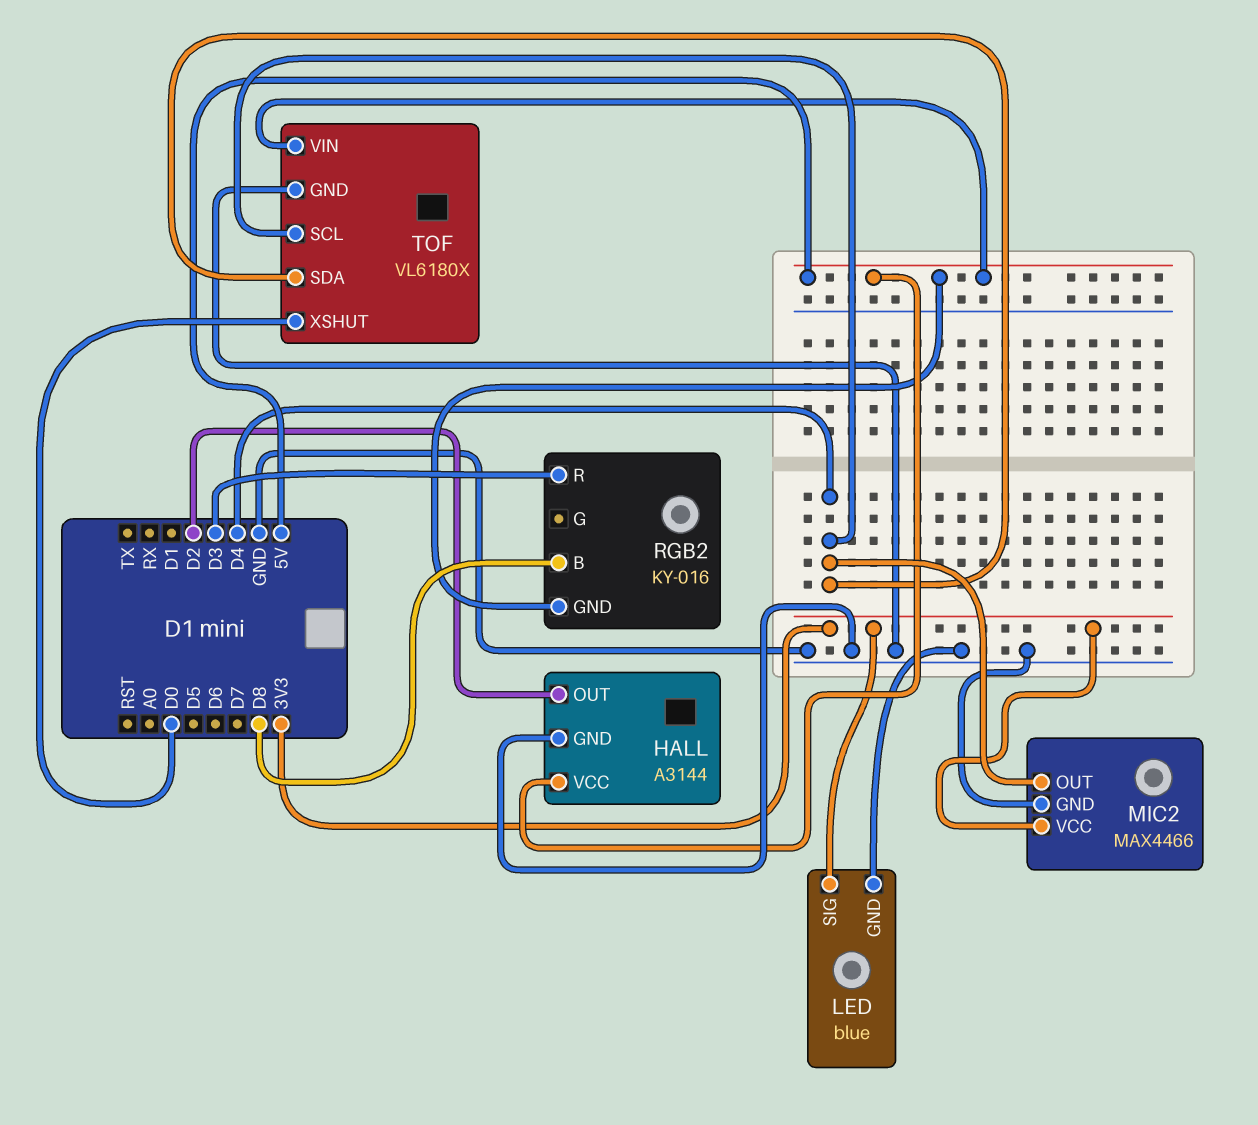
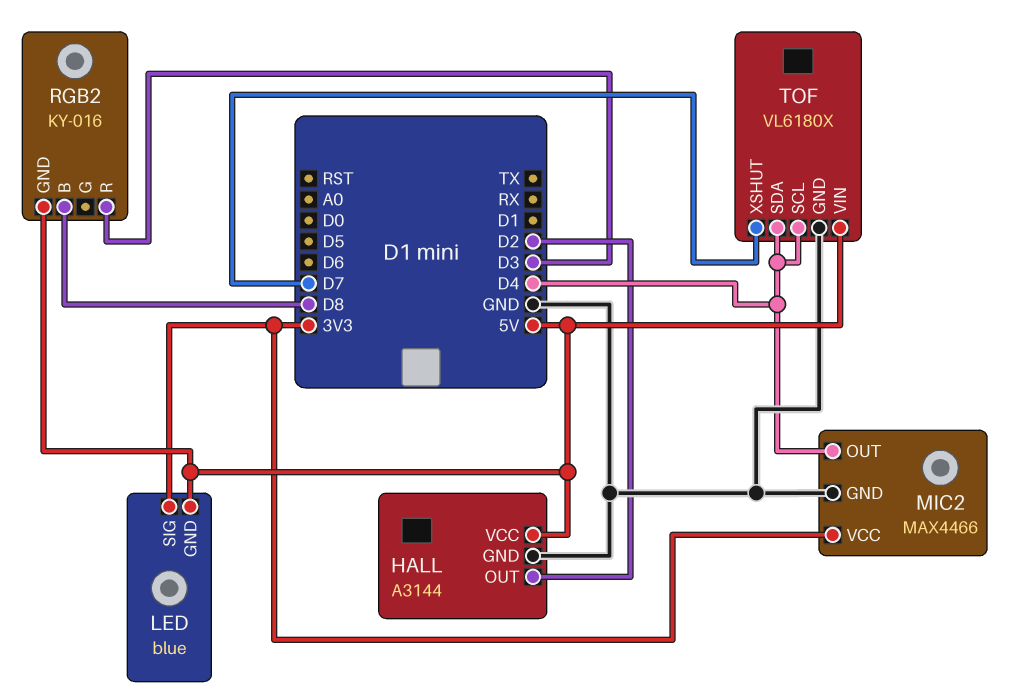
LED pin GND: GND -> 5V
TOF pin XSHUT: D0 -> D7

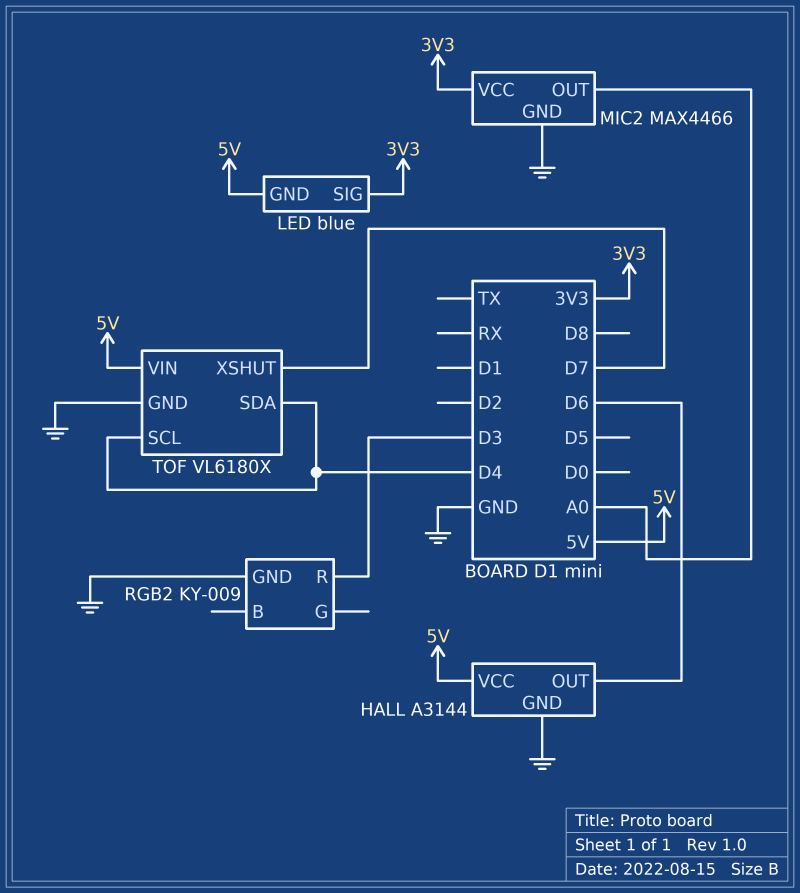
HALL pin OUT: D2 -> D6
MIC2 pin OUT: D4 -> A0
RGB2: KY-016 -> KY-009
RGB2 pin B: D8 -> none
RGB2 pin GND: 5V -> GND

